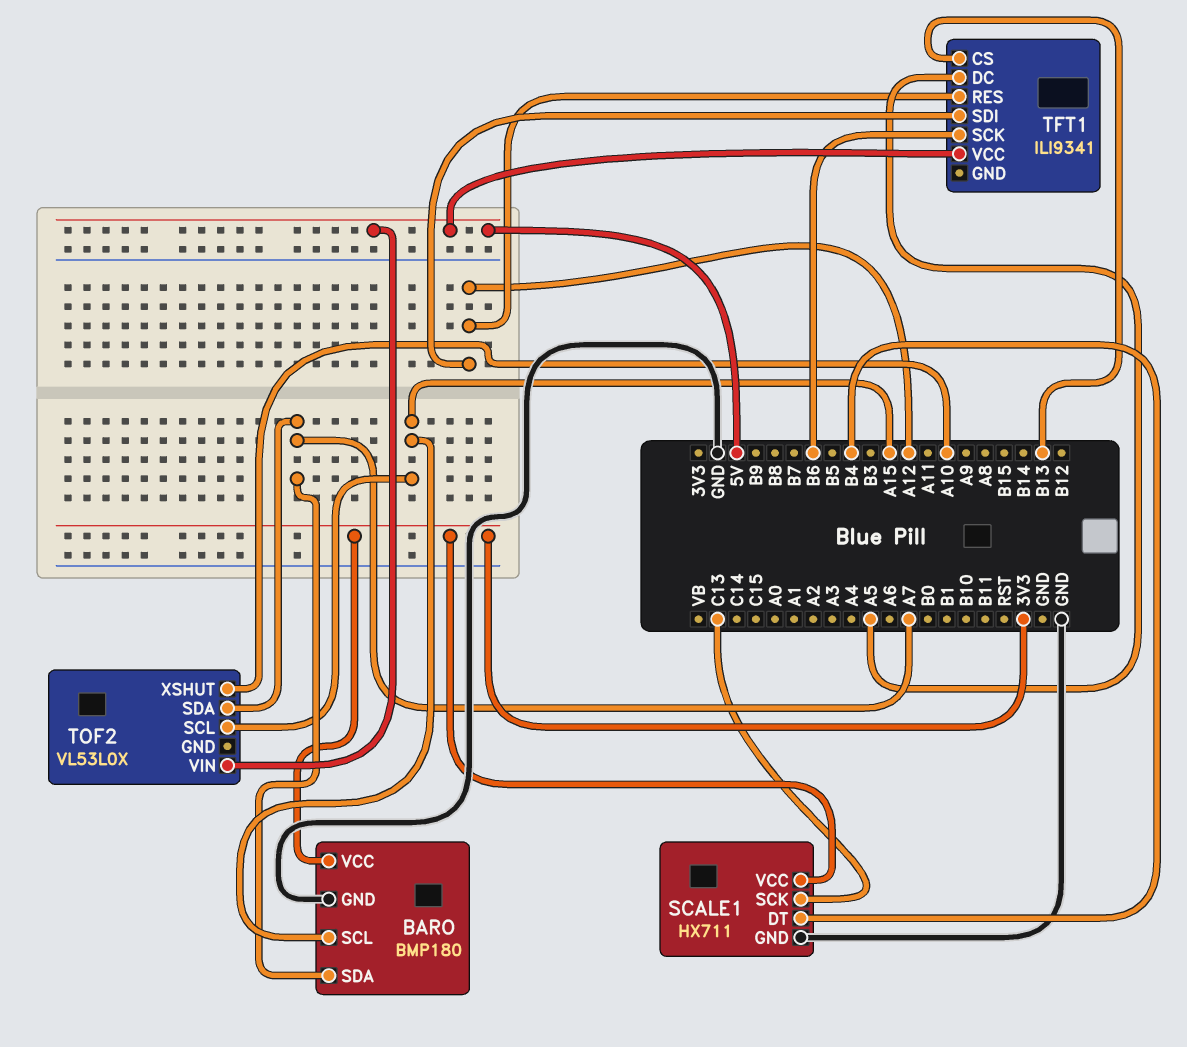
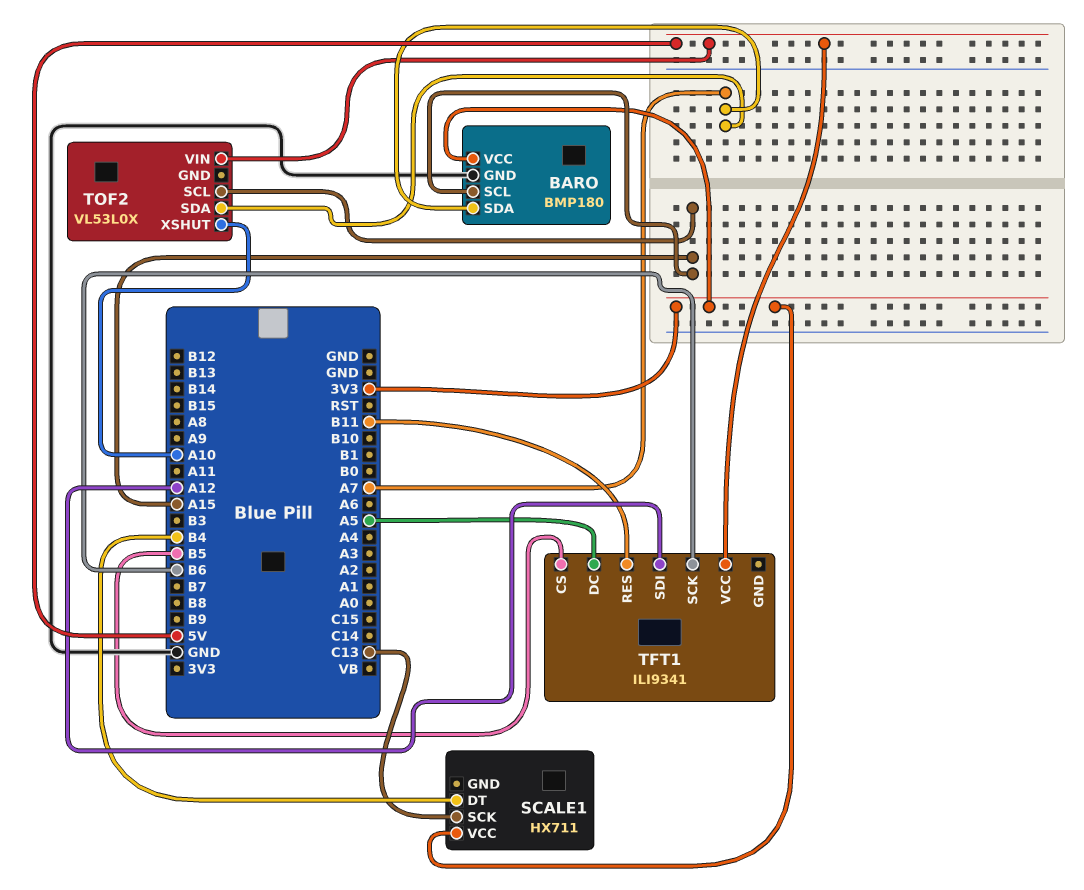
SCALE1 pin GND: GND -> none
TFT1 pin CS: B13 -> B5
TFT1 pin RES: A12 -> B11

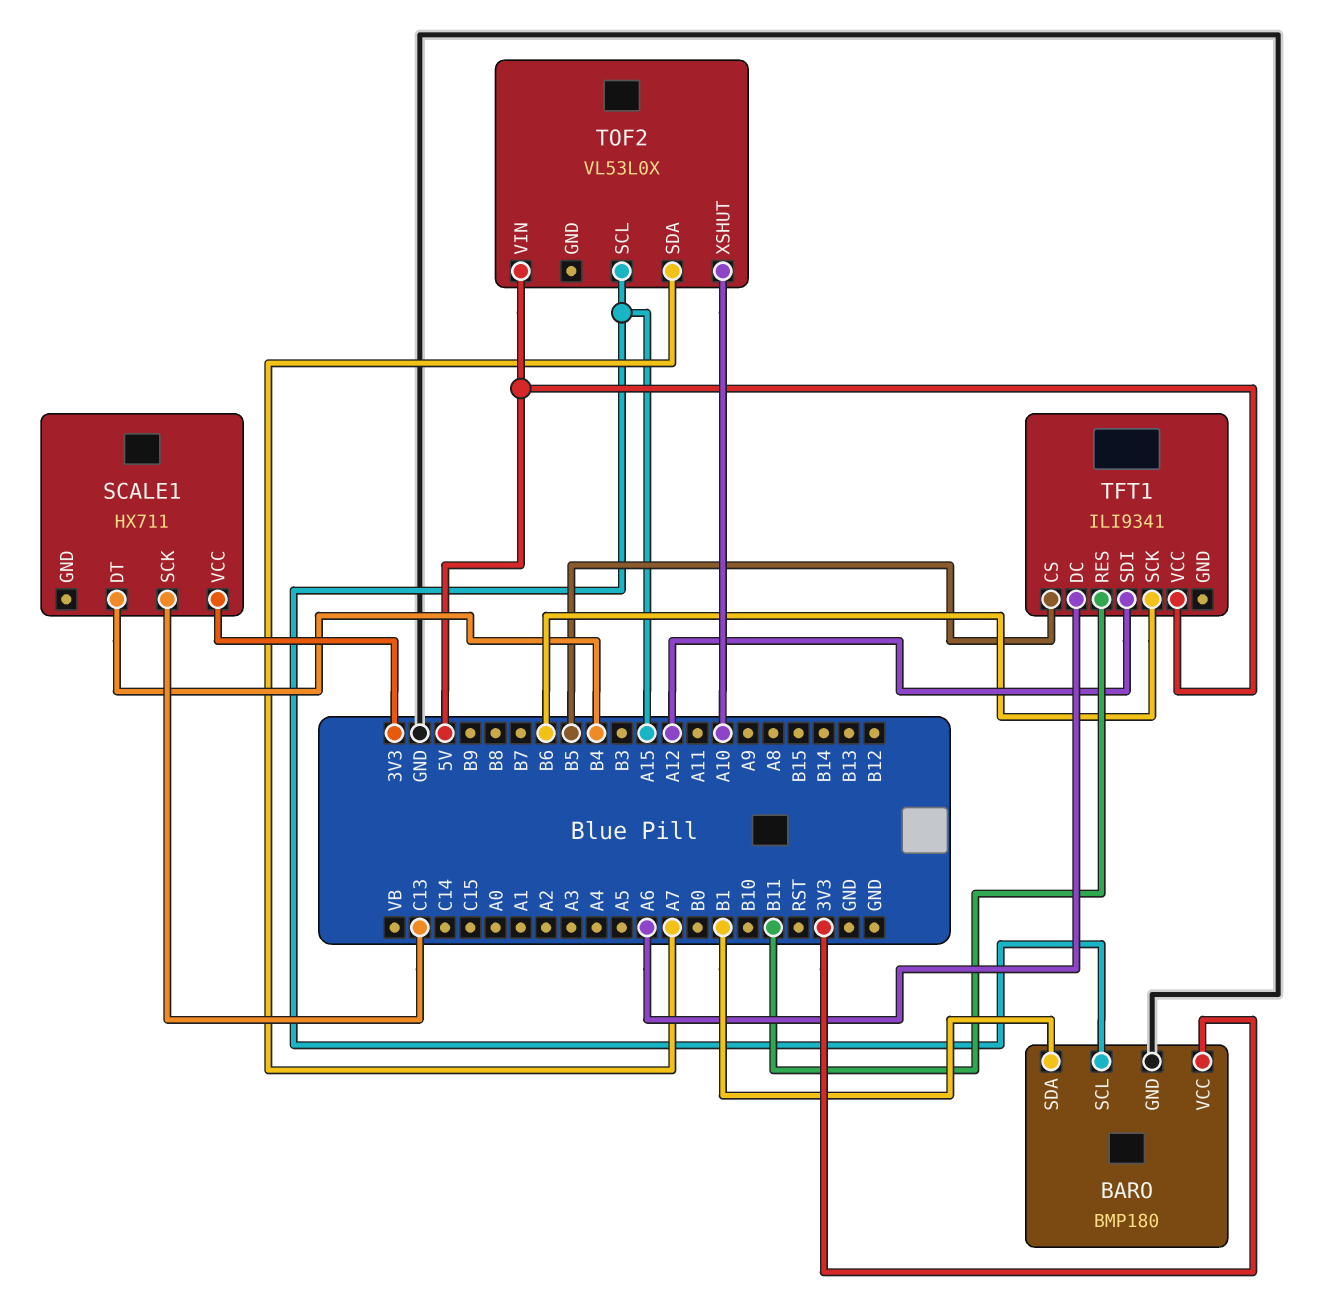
BARO pin SDA: A7 -> B1
TFT1 pin DC: A5 -> A6

